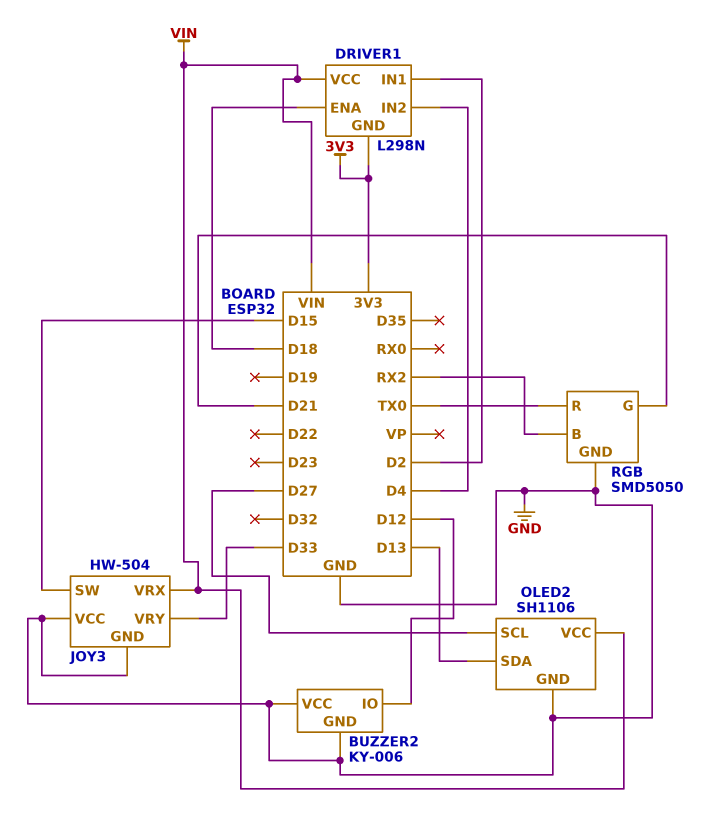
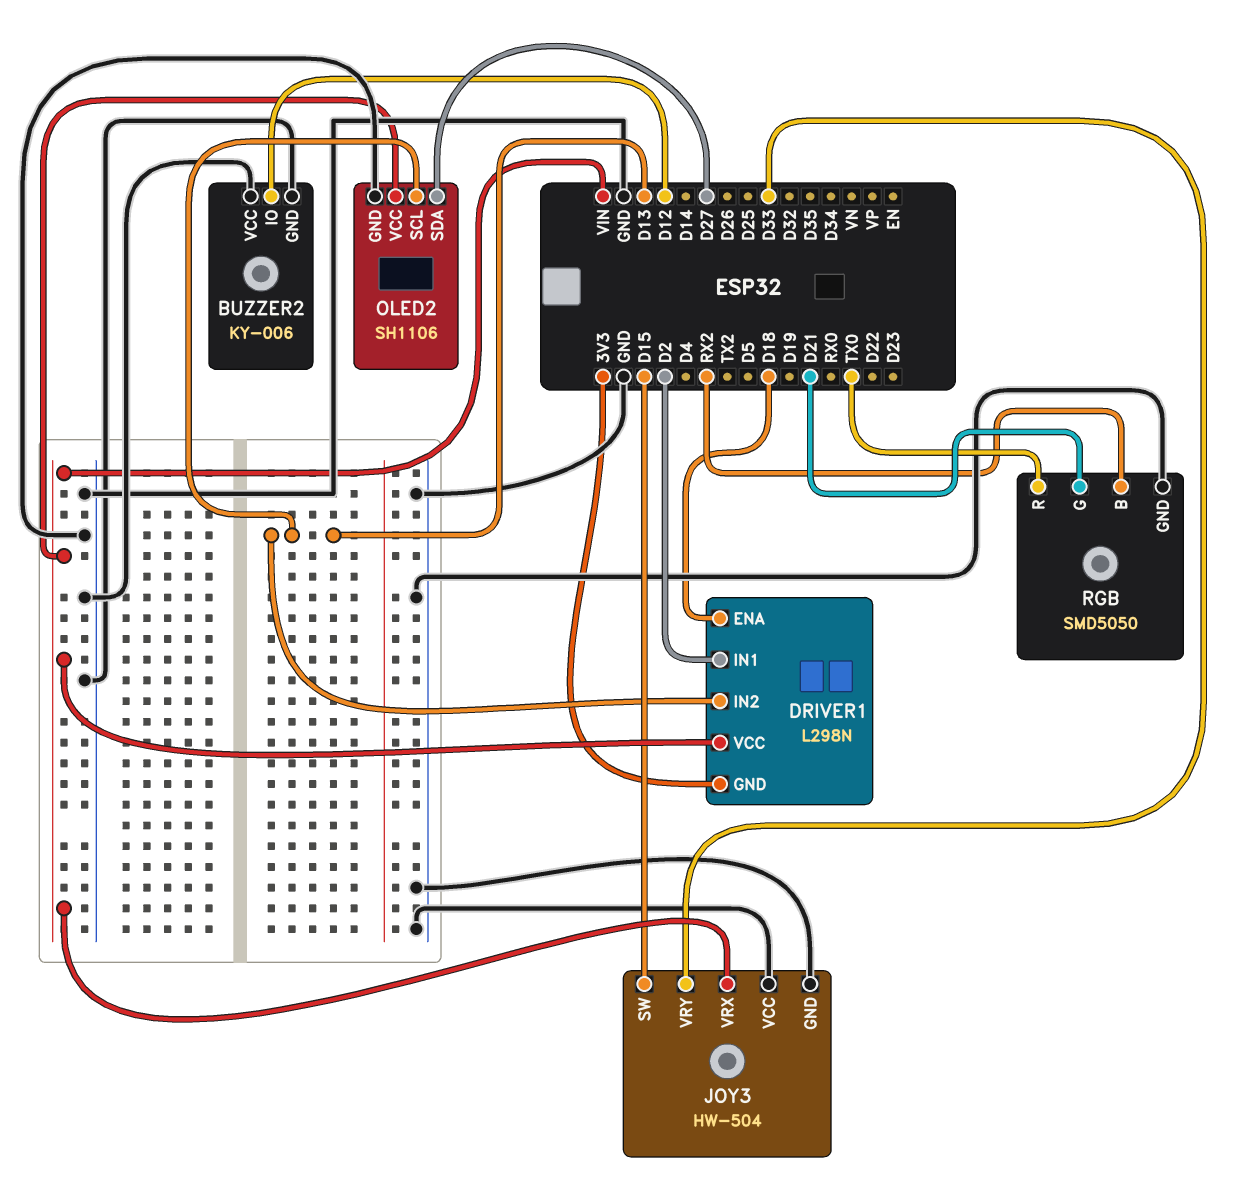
DRIVER1 pin IN2: D4 -> D13
OLED2 pin SCL: D27 -> D13
OLED2 pin SDA: D13 -> D27

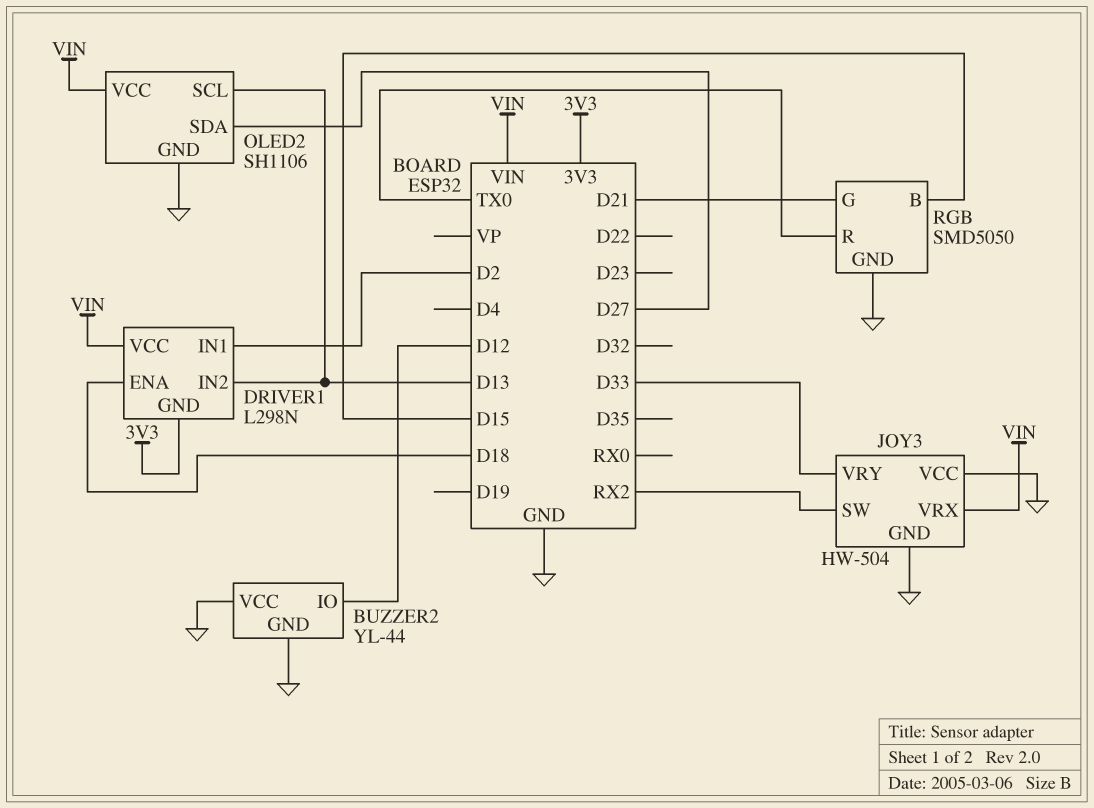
BUZZER2: KY-006 -> YL-44
JOY3 pin SW: D15 -> RX2
RGB pin B: RX2 -> D15

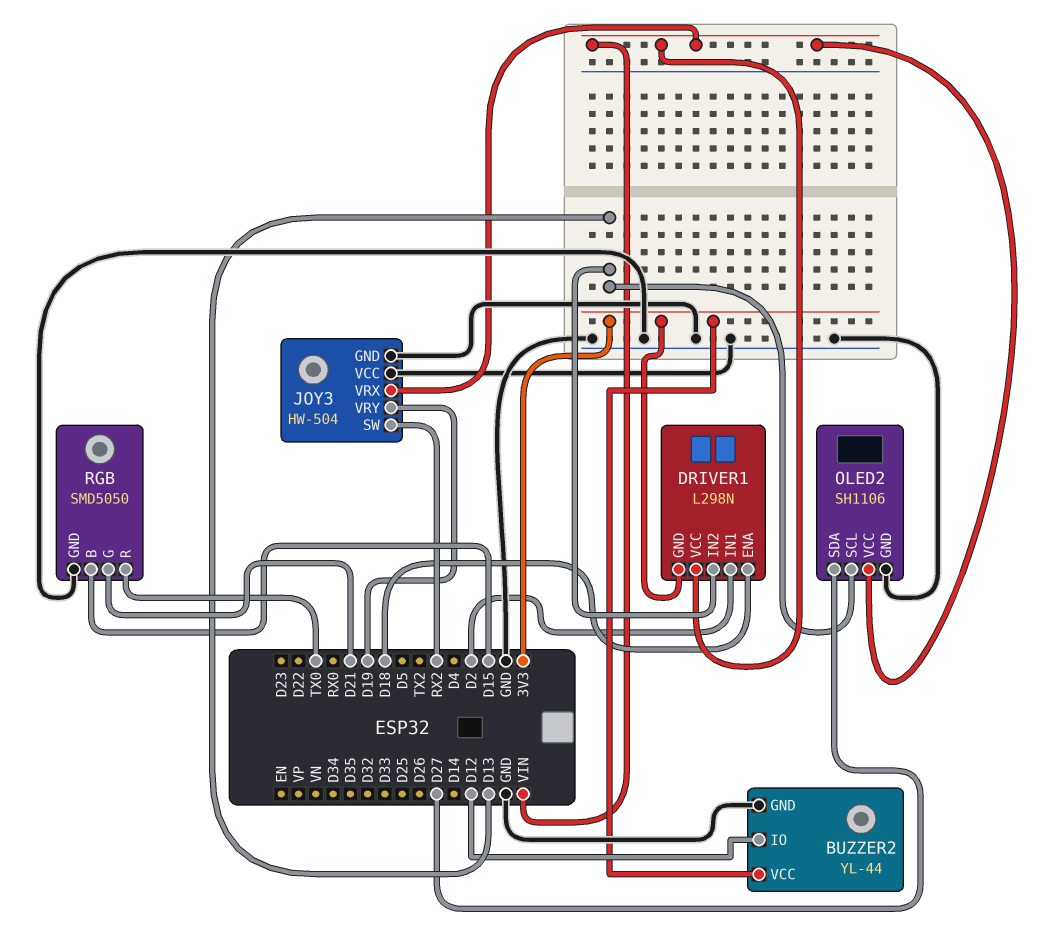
BUZZER2 pin VCC: GND -> 3V3
JOY3 pin VRY: D33 -> D19

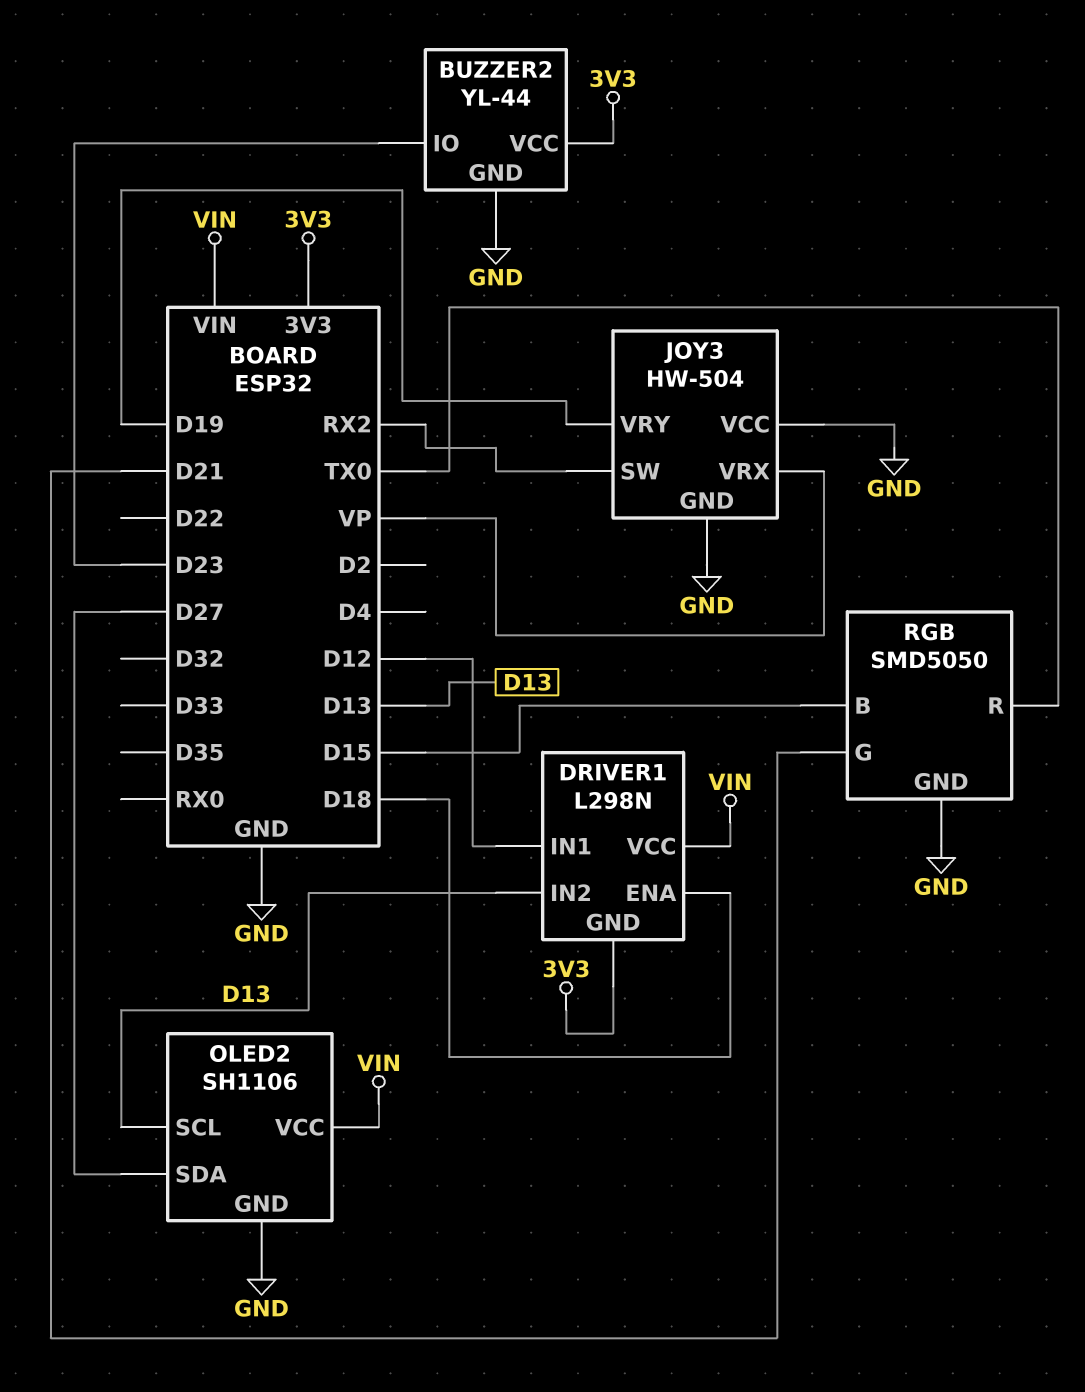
BUZZER2 pin IO: D12 -> D23
DRIVER1 pin IN1: D2 -> D12
JOY3 pin VRX: VIN -> VP

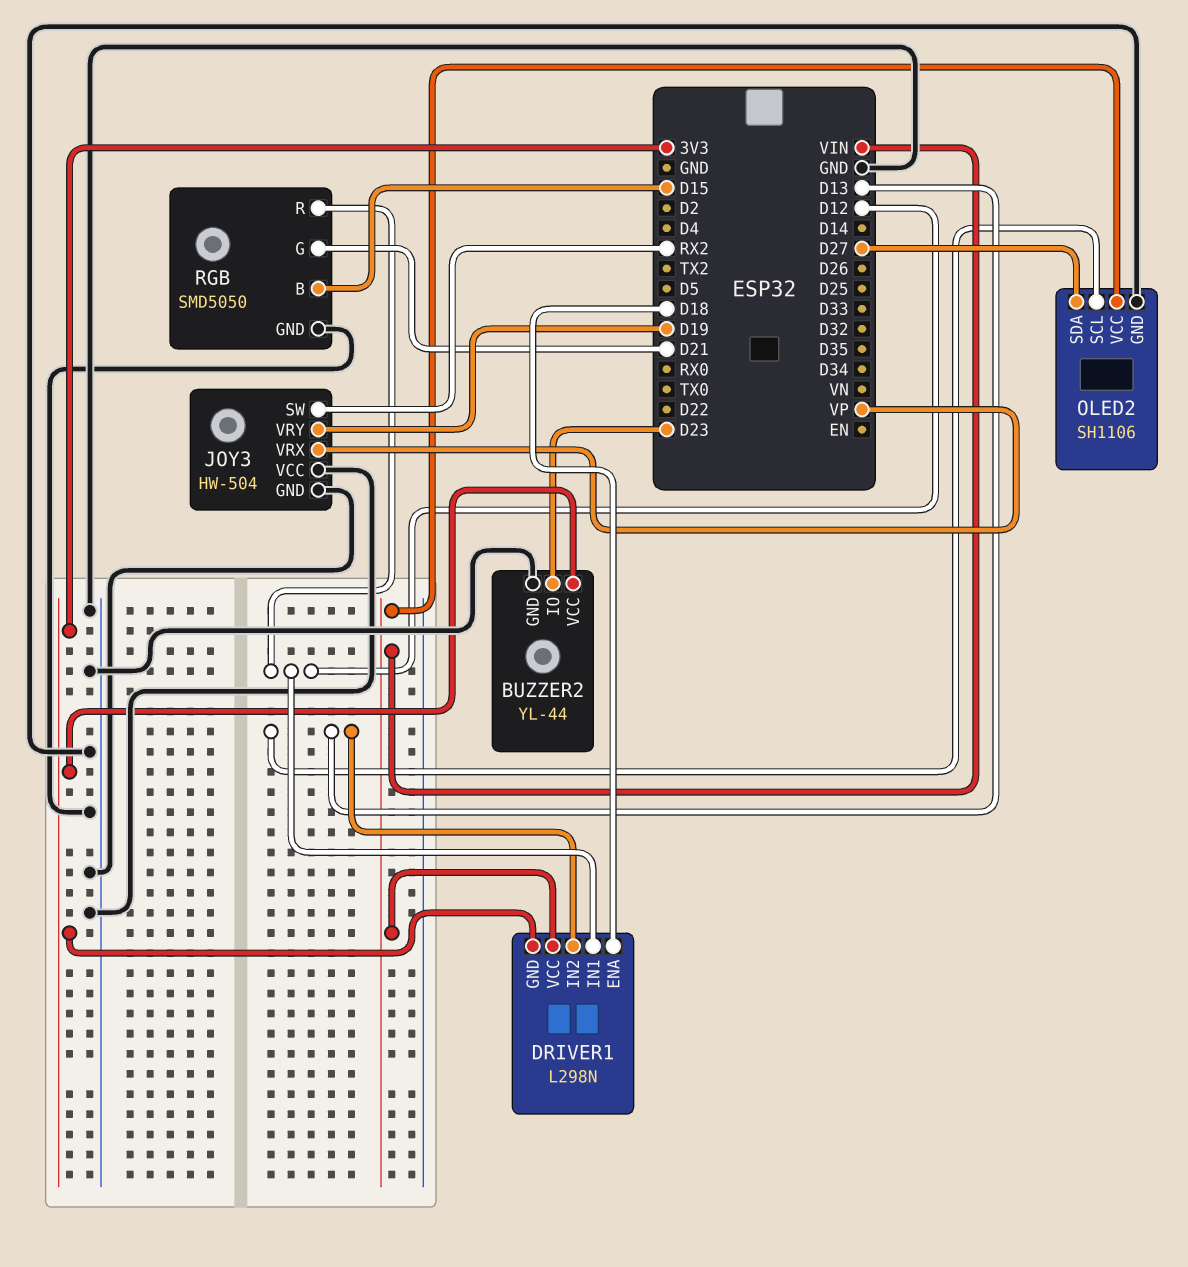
RGB pin R: TX0 -> D12

